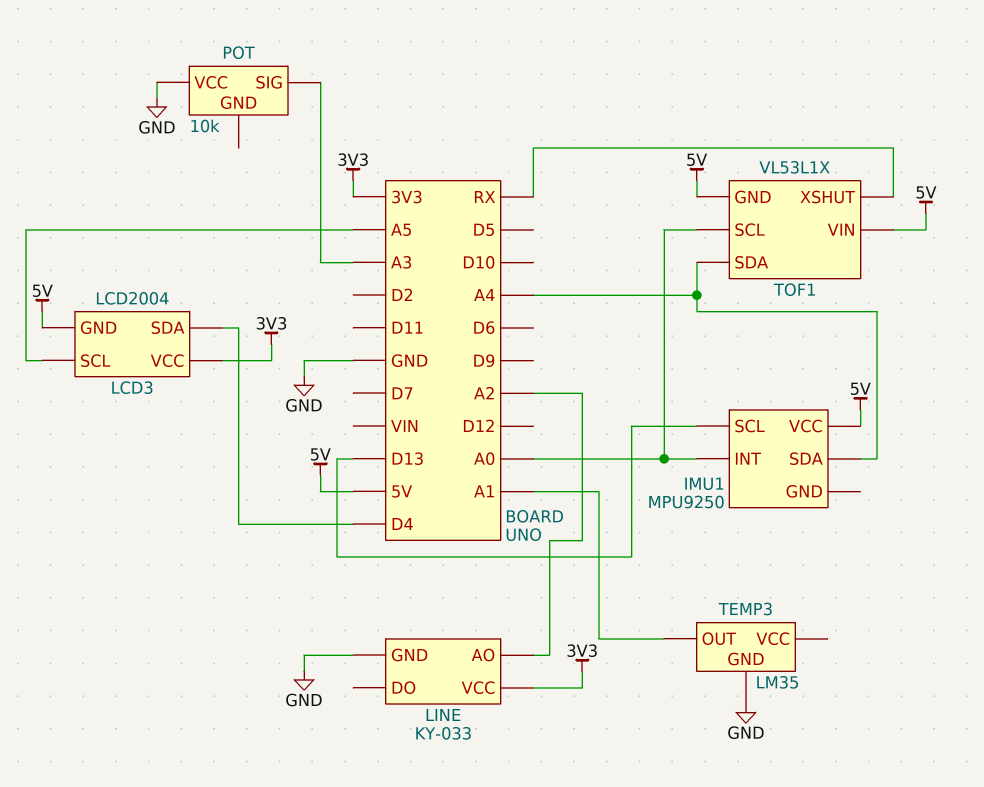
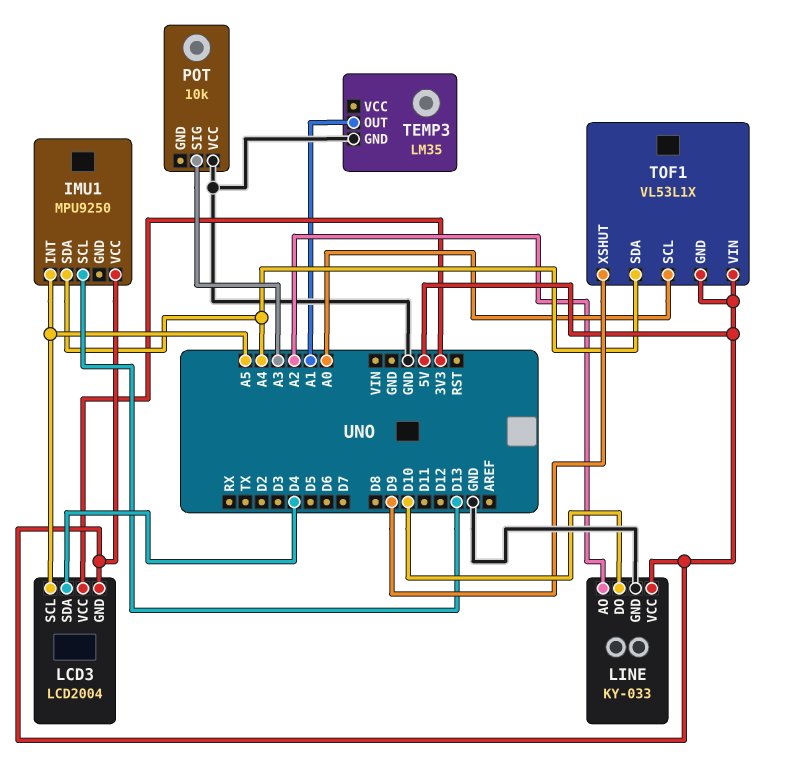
IMU1 pin INT: A0 -> A5
LINE pin DO: none -> D10
LINE pin VCC: 3V3 -> 5V
TOF1 pin XSHUT: RX -> D9

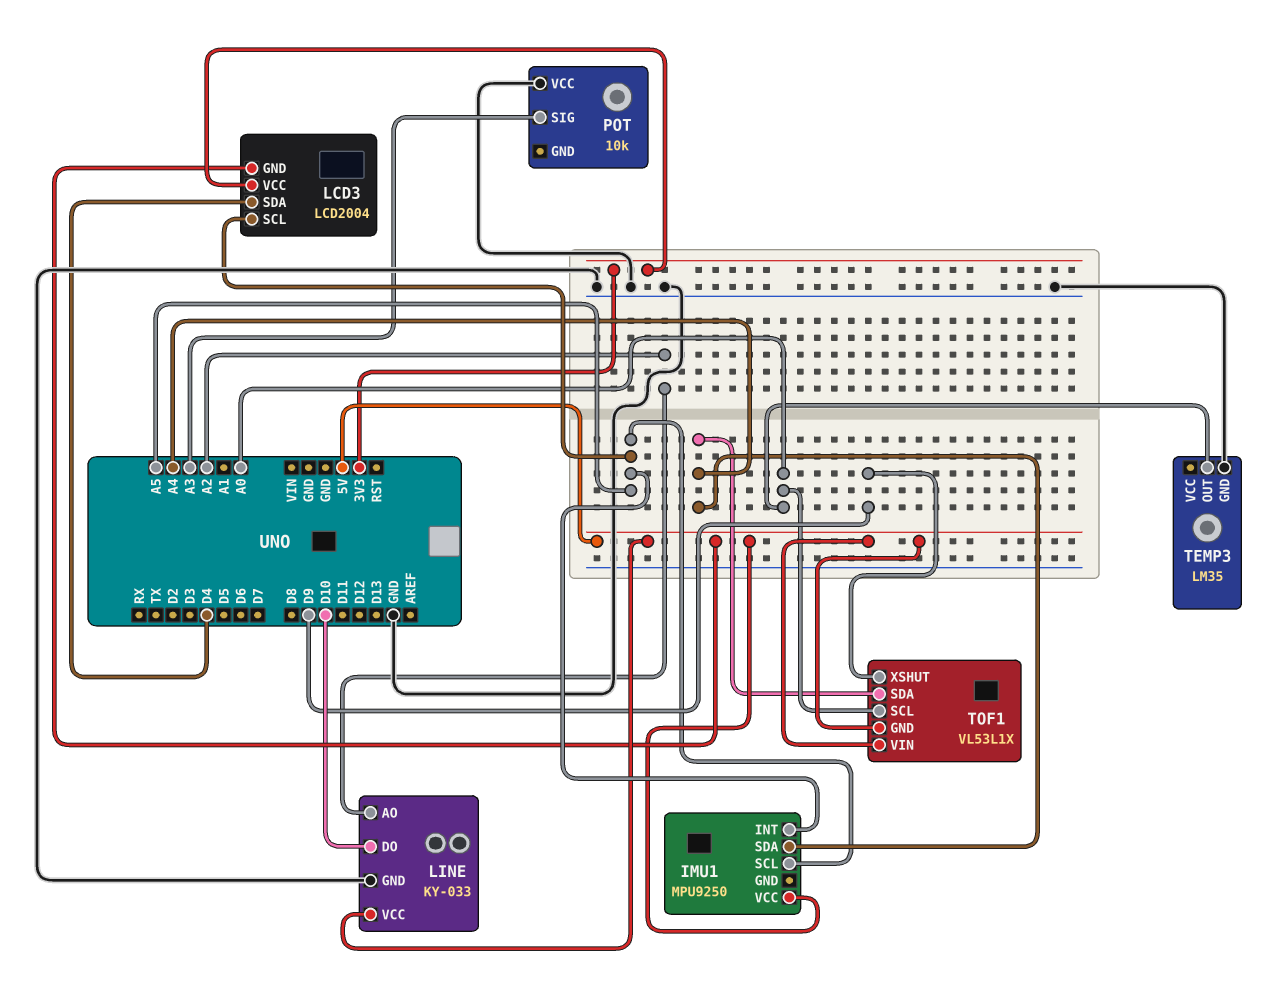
IMU1 pin SCL: D13 -> A5
TEMP3 pin OUT: A1 -> A0

